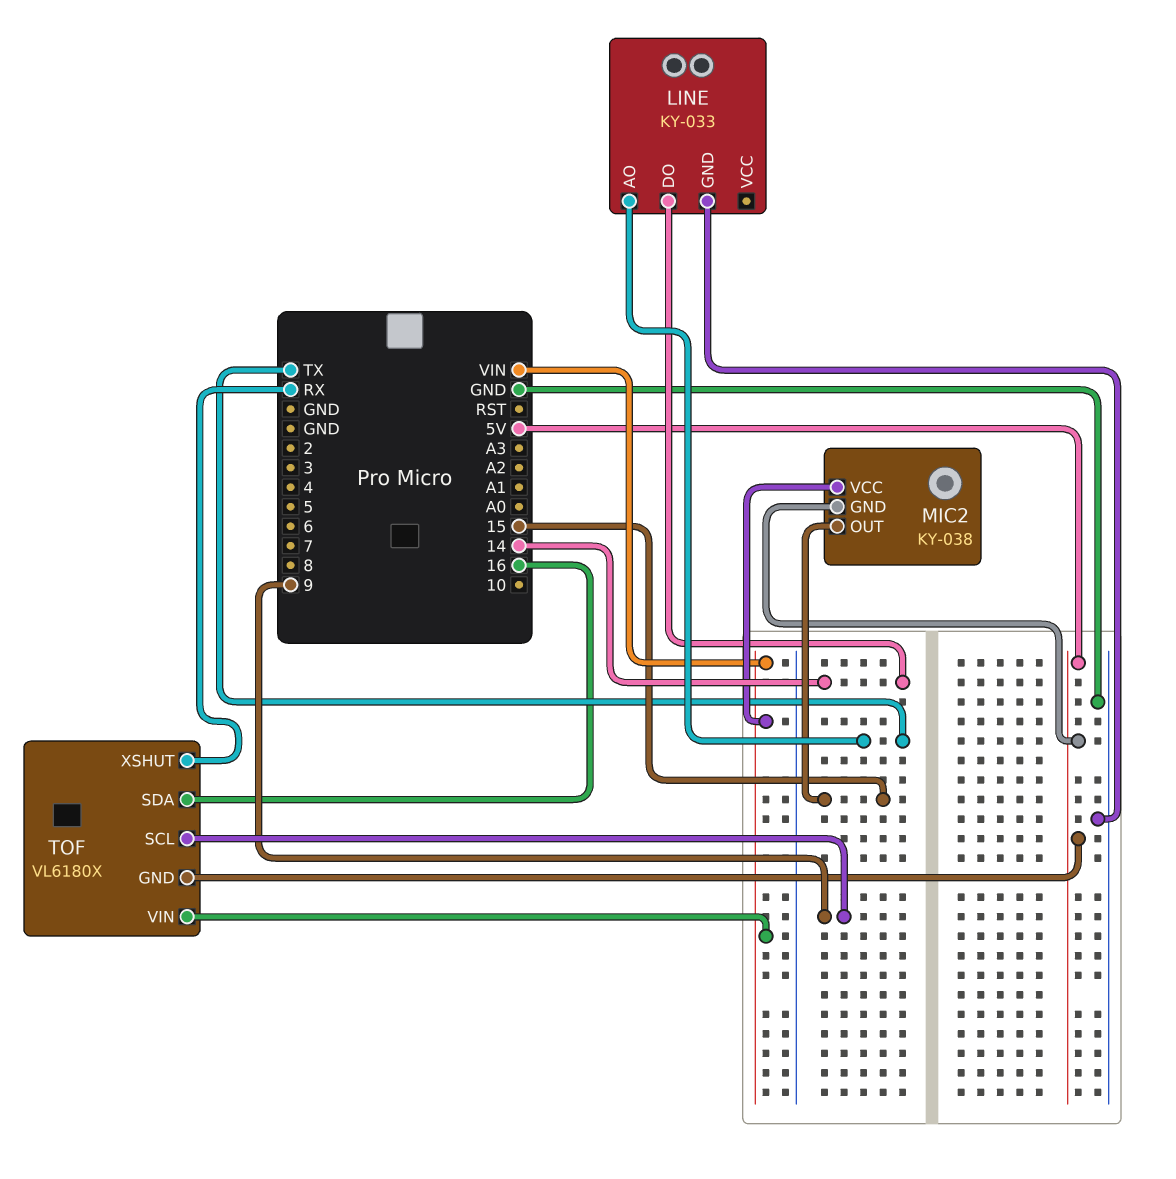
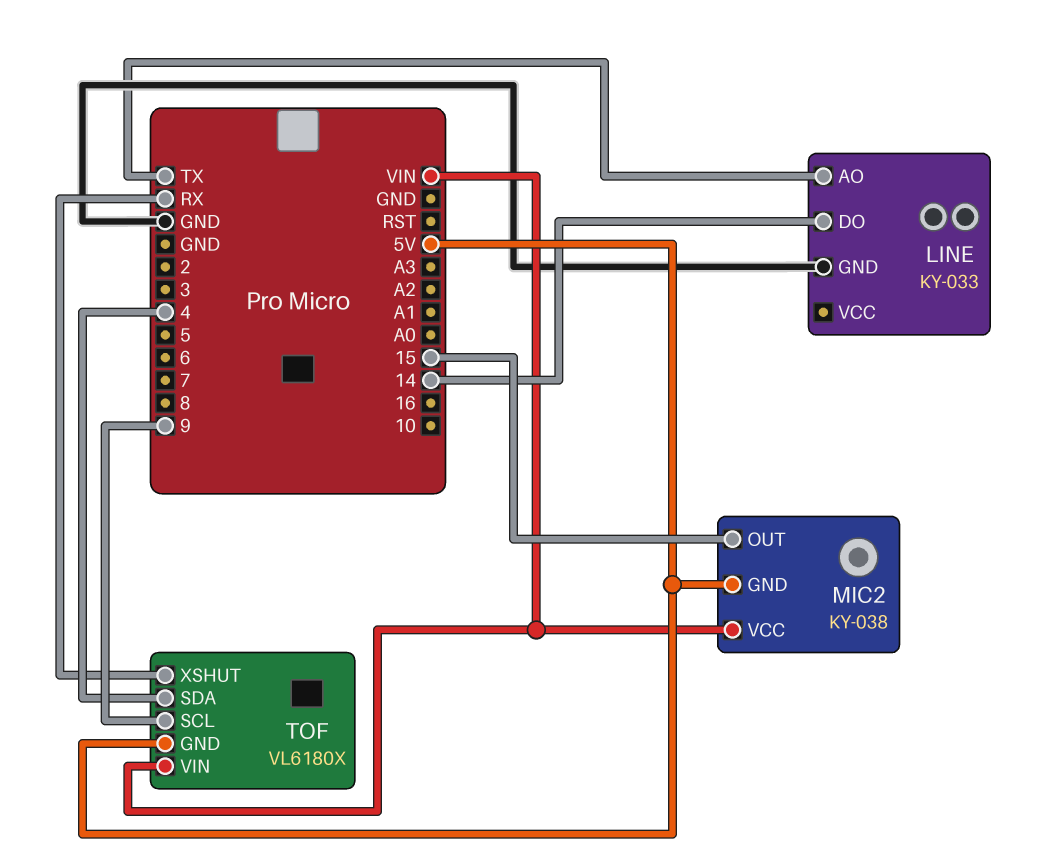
TOF pin SDA: 16 -> 4

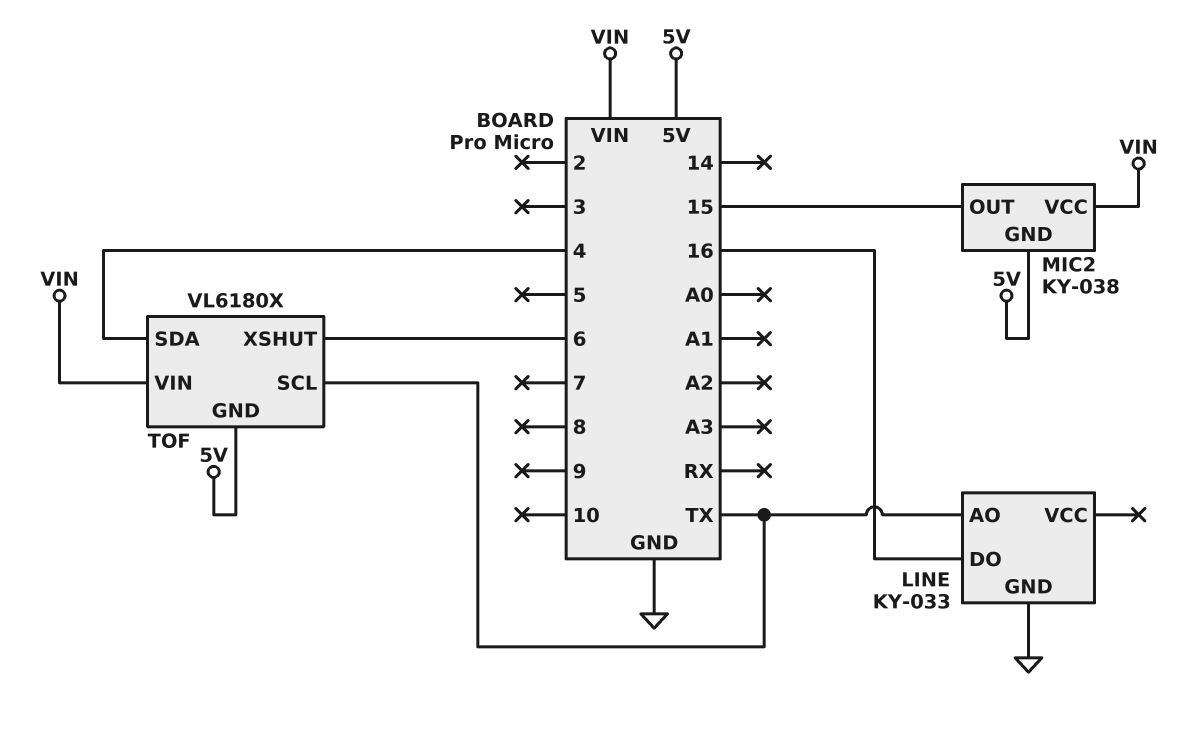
LINE pin DO: 14 -> 16
TOF pin SCL: 9 -> TX
TOF pin XSHUT: RX -> 6

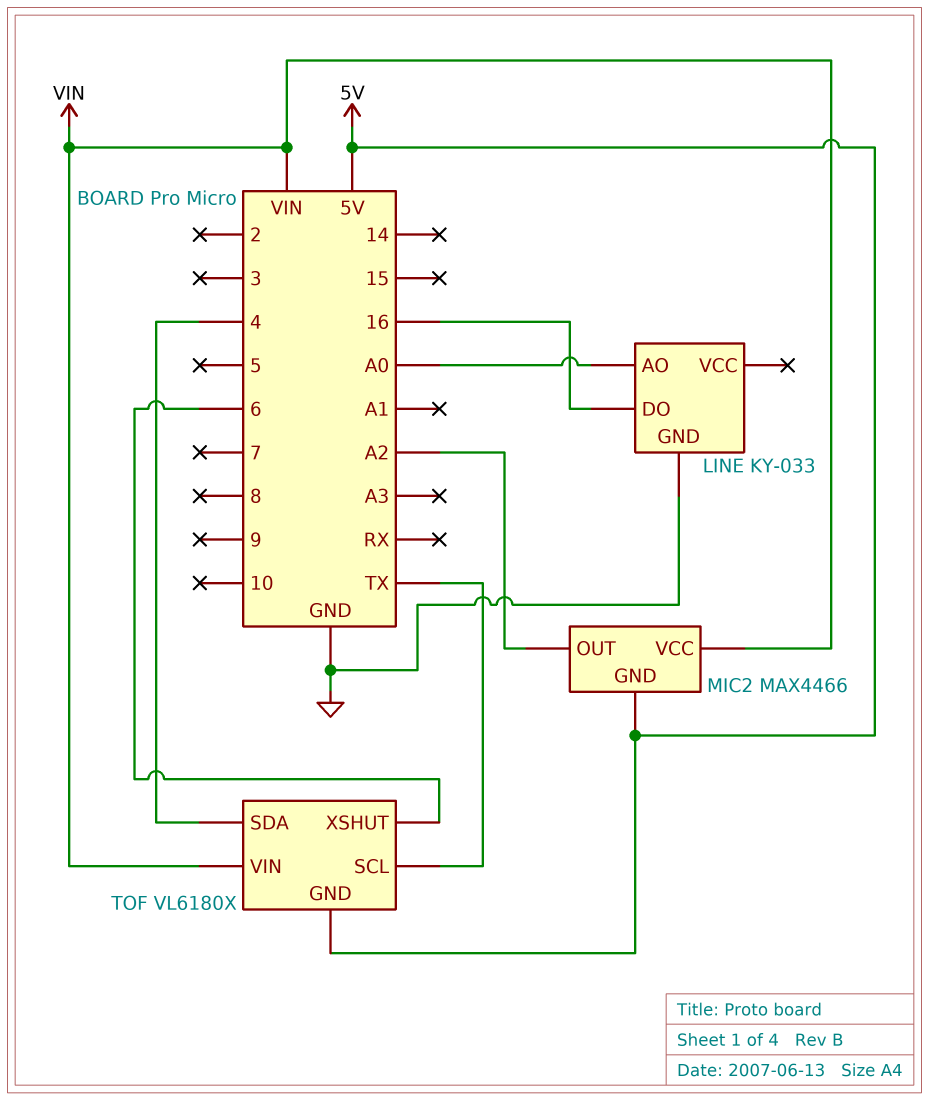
LINE pin AO: TX -> A0
MIC2: KY-038 -> MAX4466
MIC2 pin OUT: 15 -> A2

